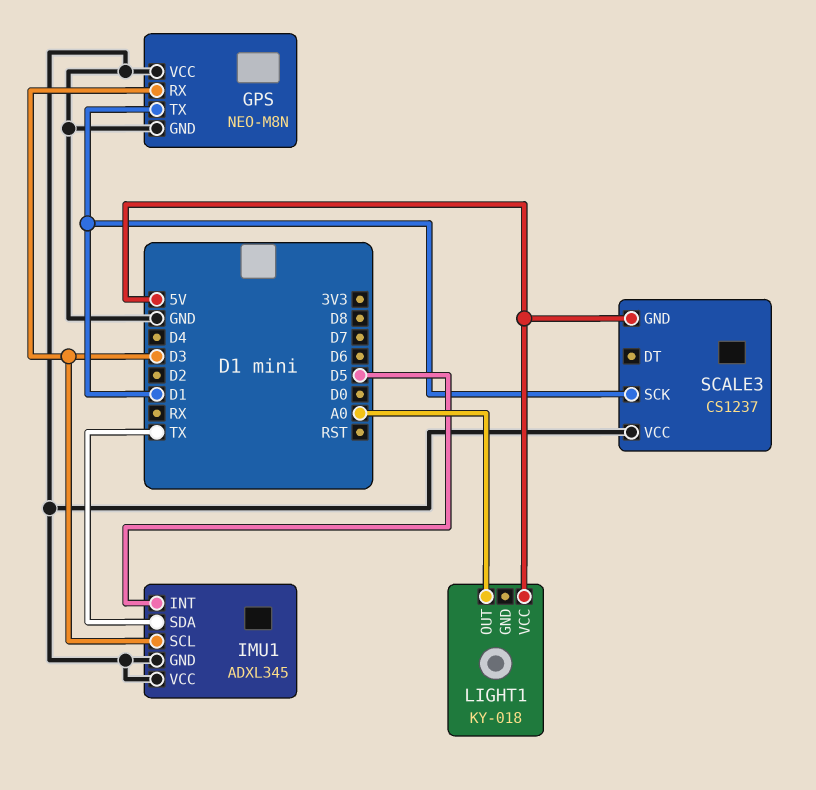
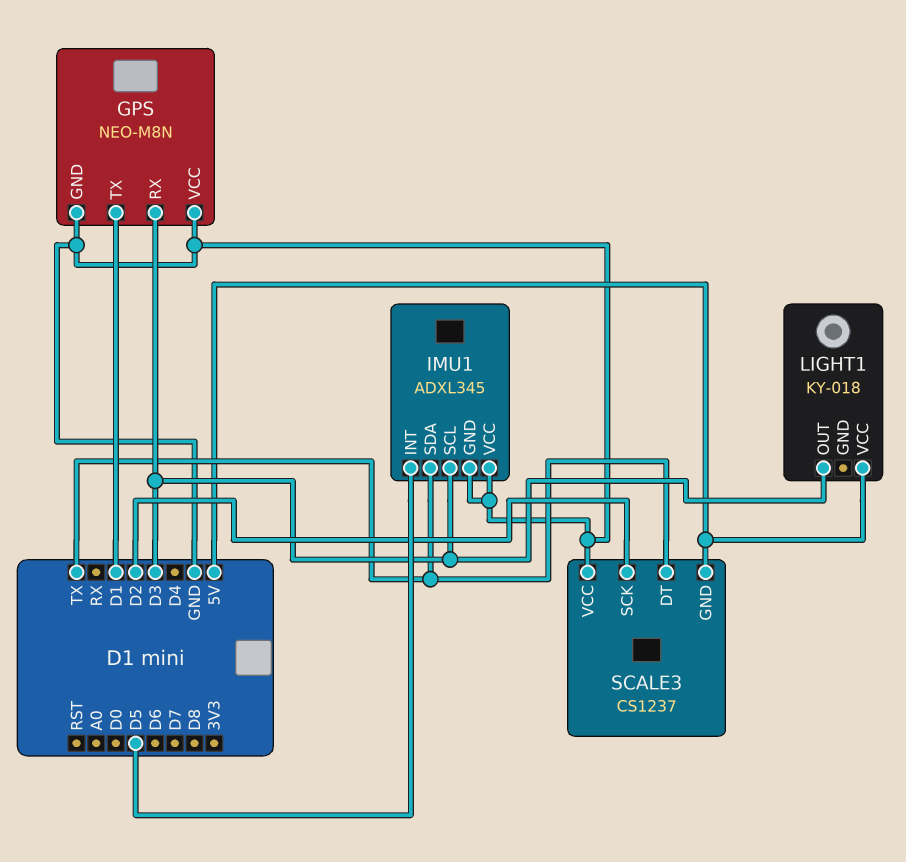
LIGHT1 pin OUT: A0 -> D3
SCALE3 pin DT: none -> TX
SCALE3 pin SCK: D1 -> D2

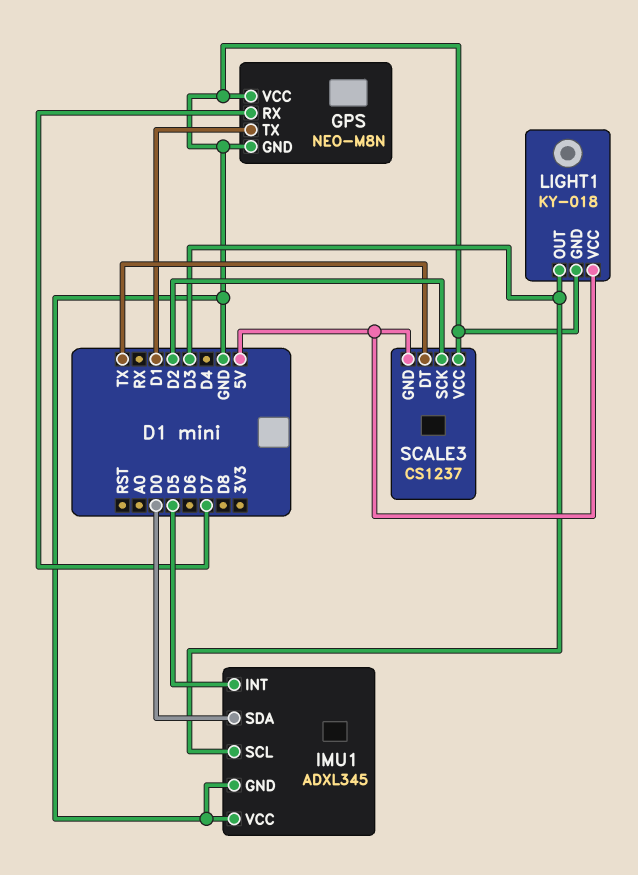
GPS pin RX: D3 -> D7
IMU1 pin SDA: TX -> D0
LIGHT1 pin GND: none -> GND

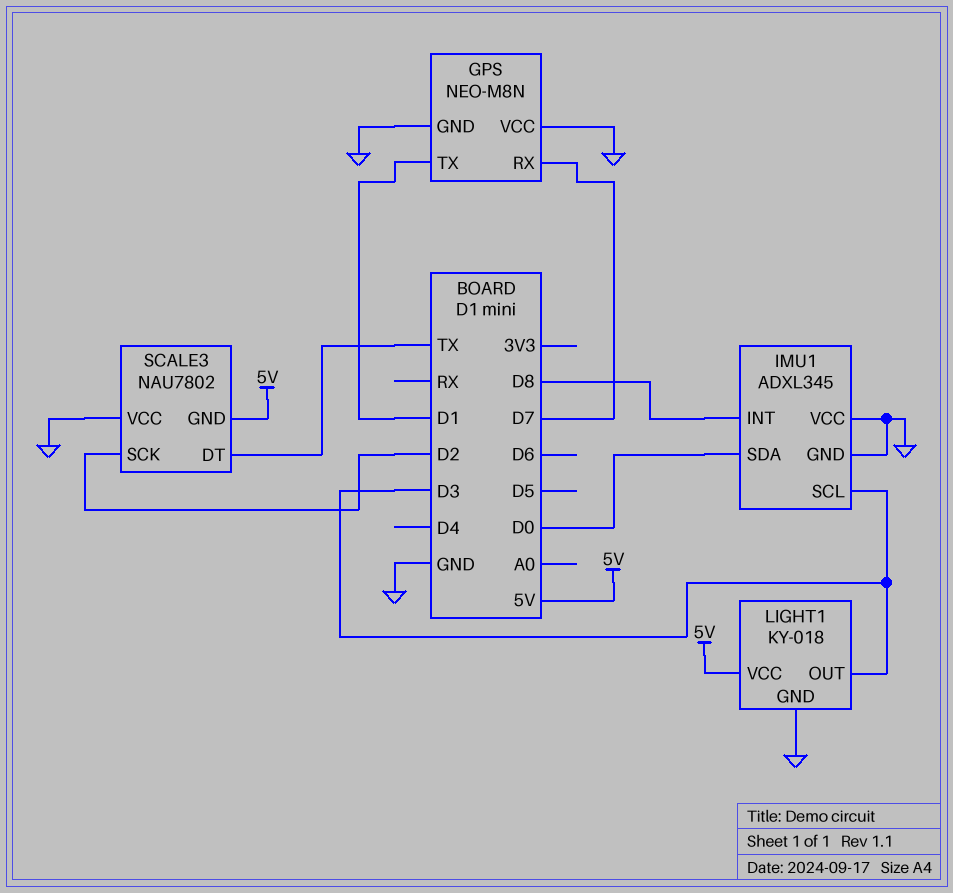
IMU1 pin INT: D5 -> D8
SCALE3: CS1237 -> NAU7802

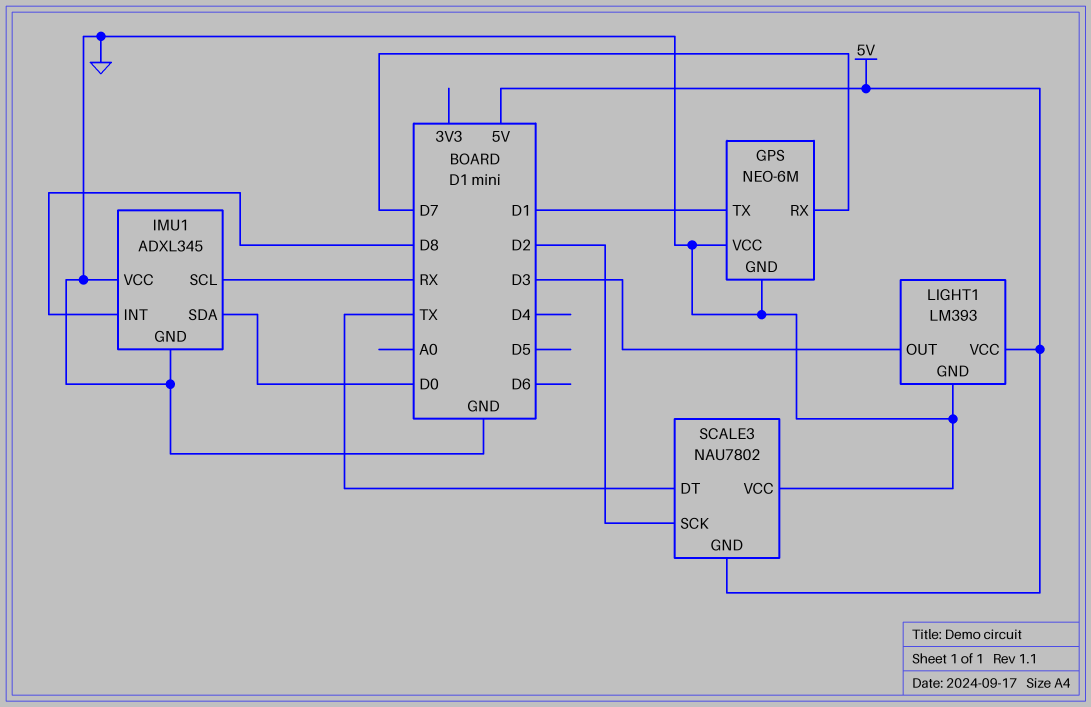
GPS: NEO-M8N -> NEO-6M
IMU1 pin SCL: D3 -> RX
LIGHT1: KY-018 -> LM393

